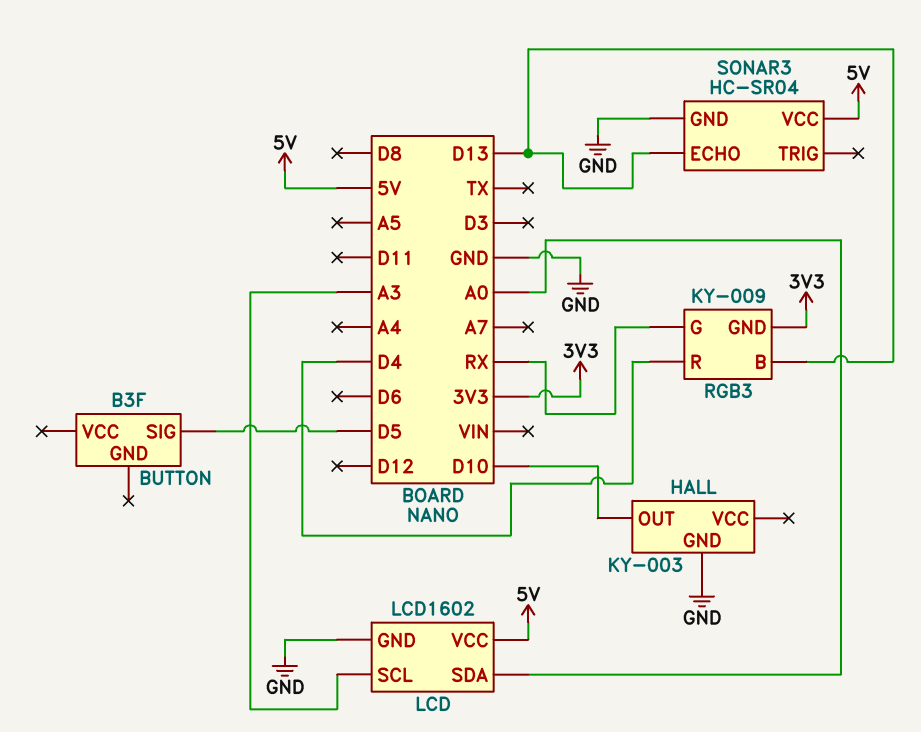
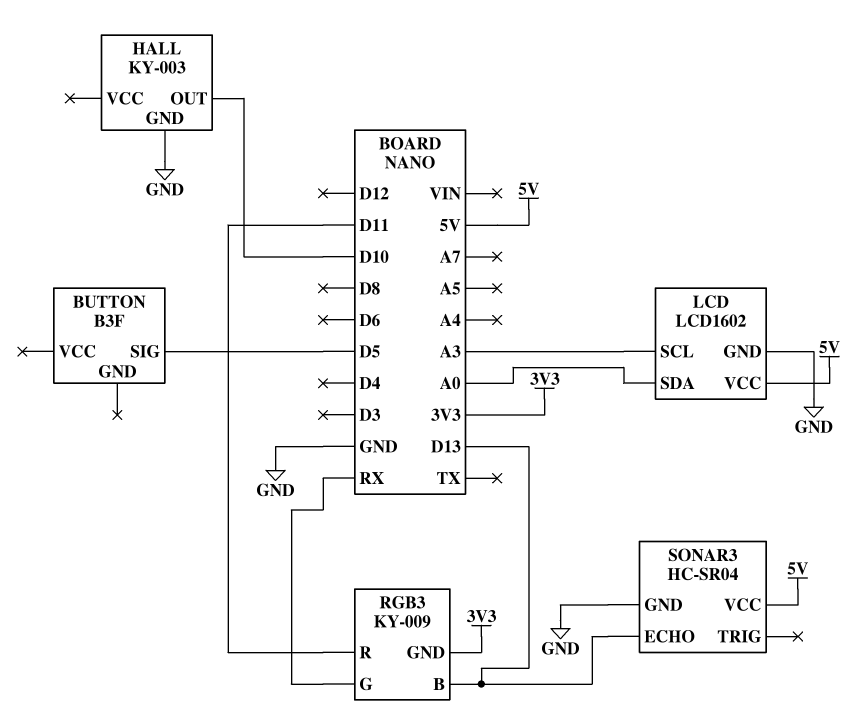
RGB3 pin R: D4 -> D11

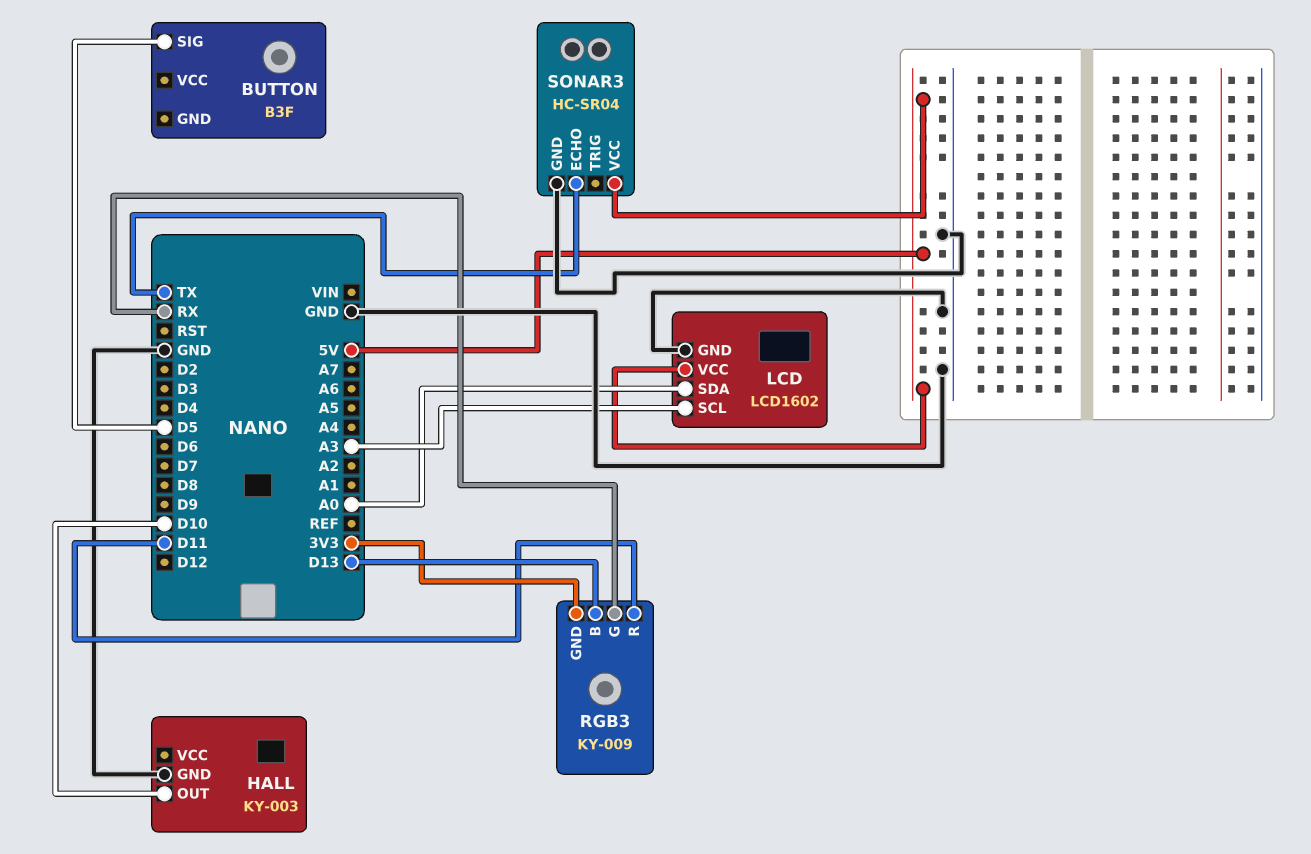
SONAR3 pin ECHO: D13 -> TX

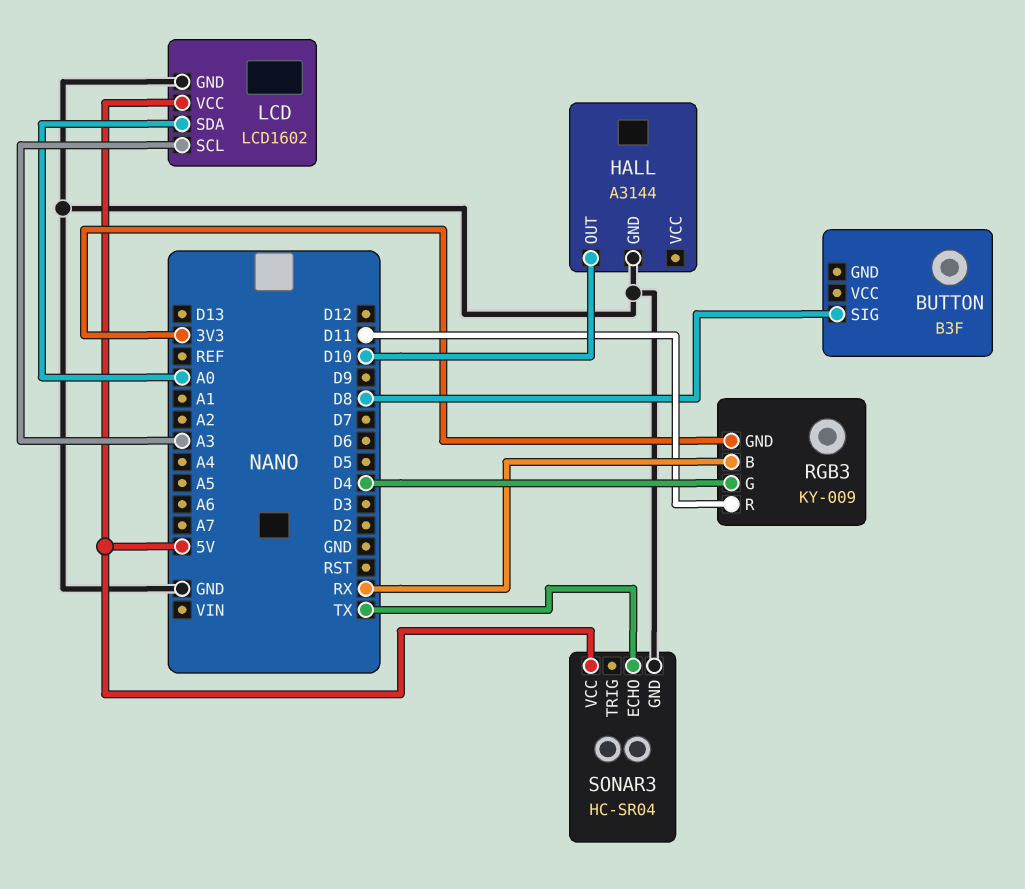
BUTTON pin SIG: D5 -> D8
HALL: KY-003 -> A3144
RGB3 pin B: D13 -> RX
RGB3 pin G: RX -> D4

